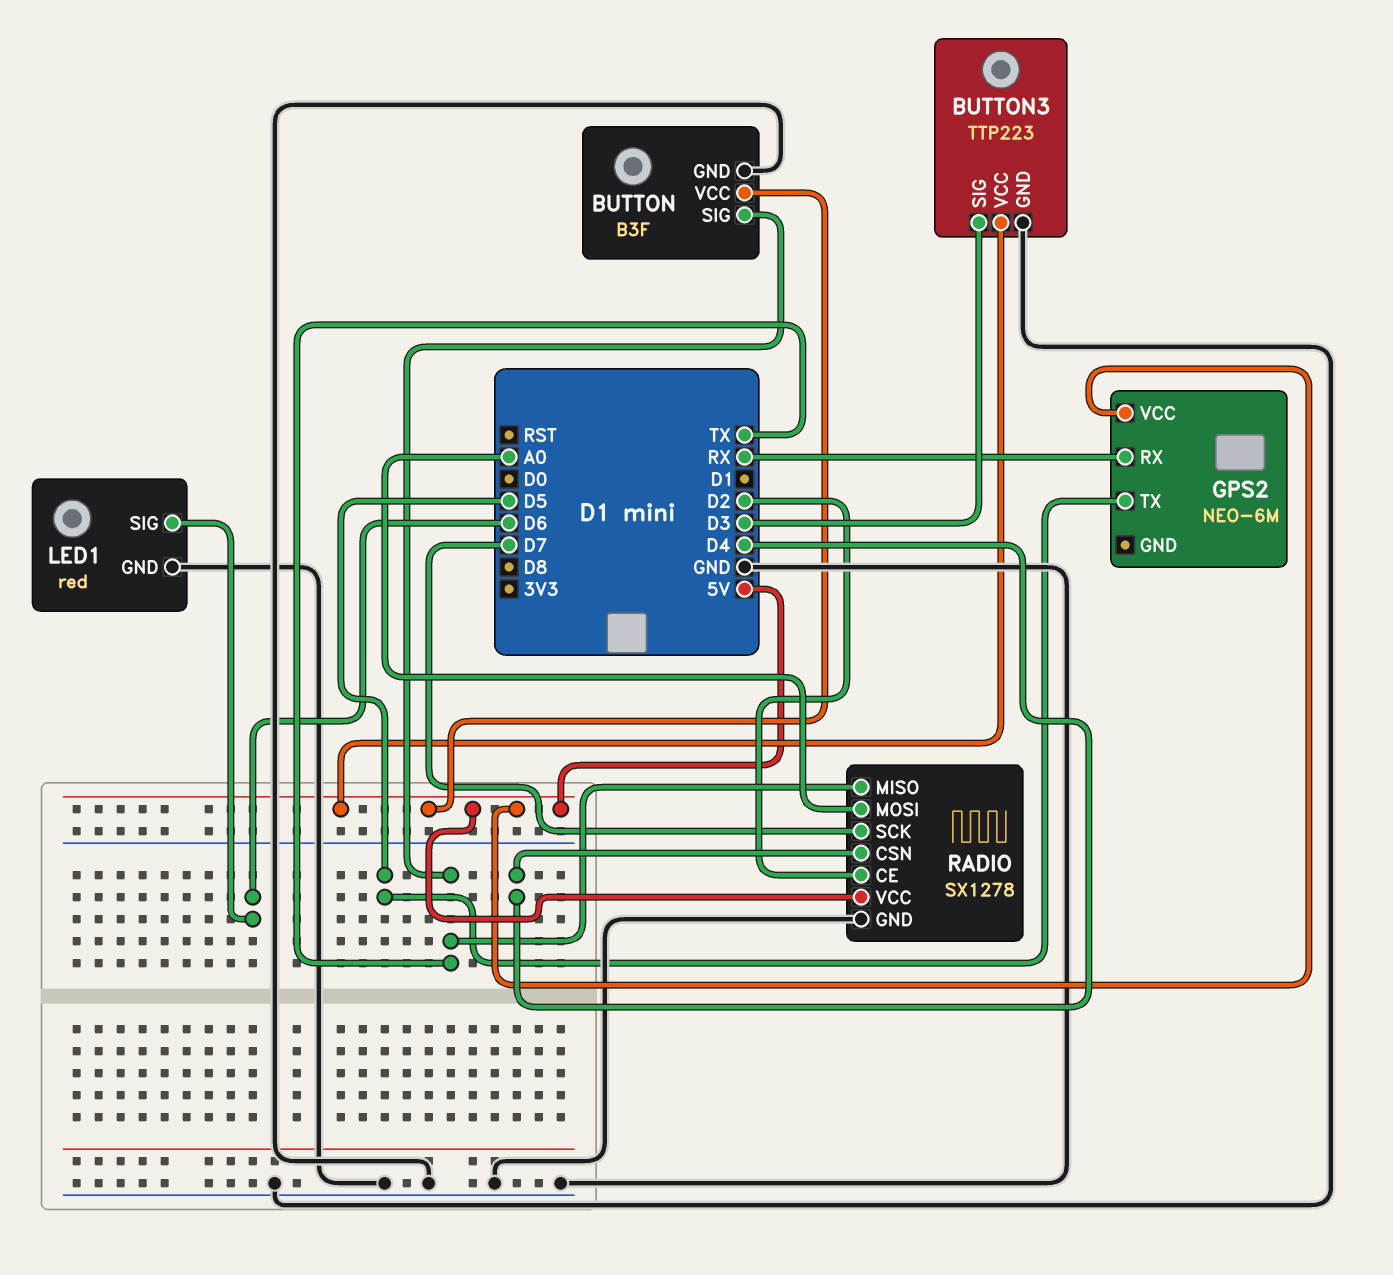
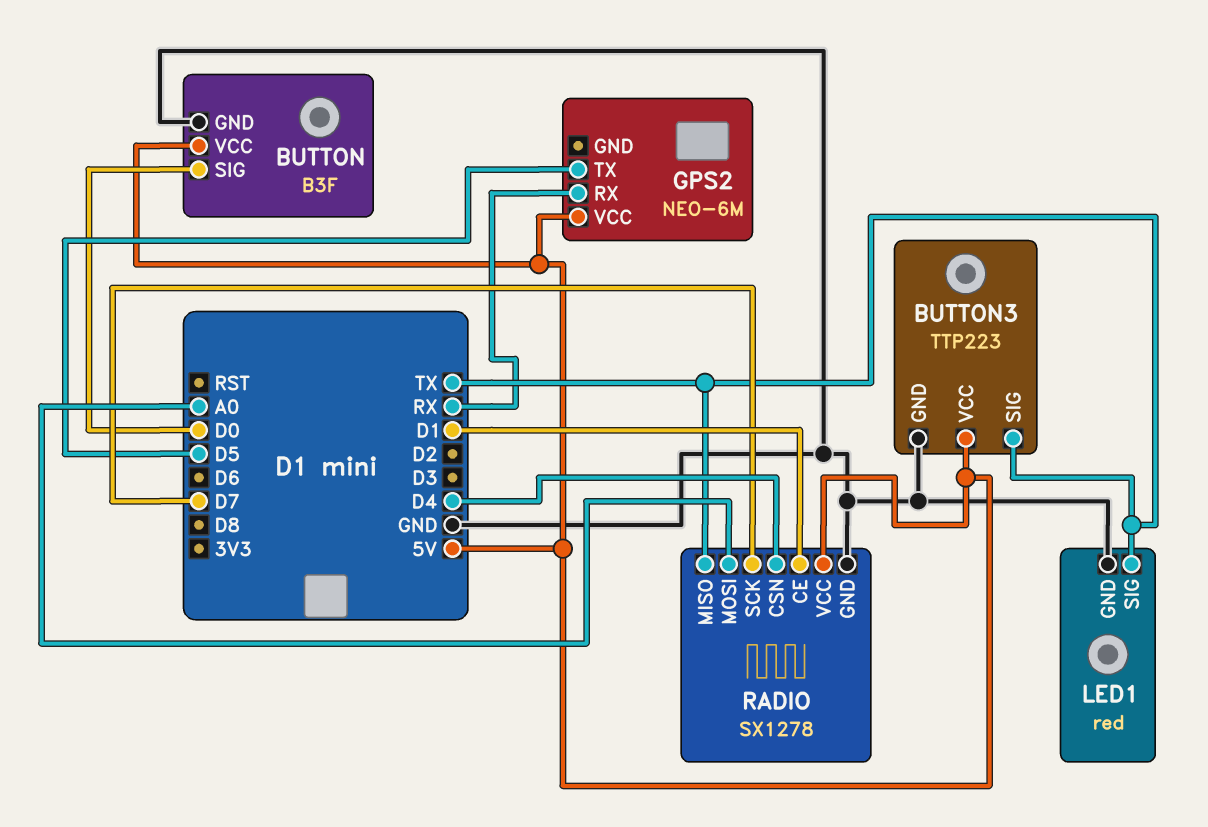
BUTTON pin SIG: TX -> D0
BUTTON3 pin SIG: D3 -> TX
LED1 pin SIG: D6 -> TX
RADIO pin CE: D2 -> D1

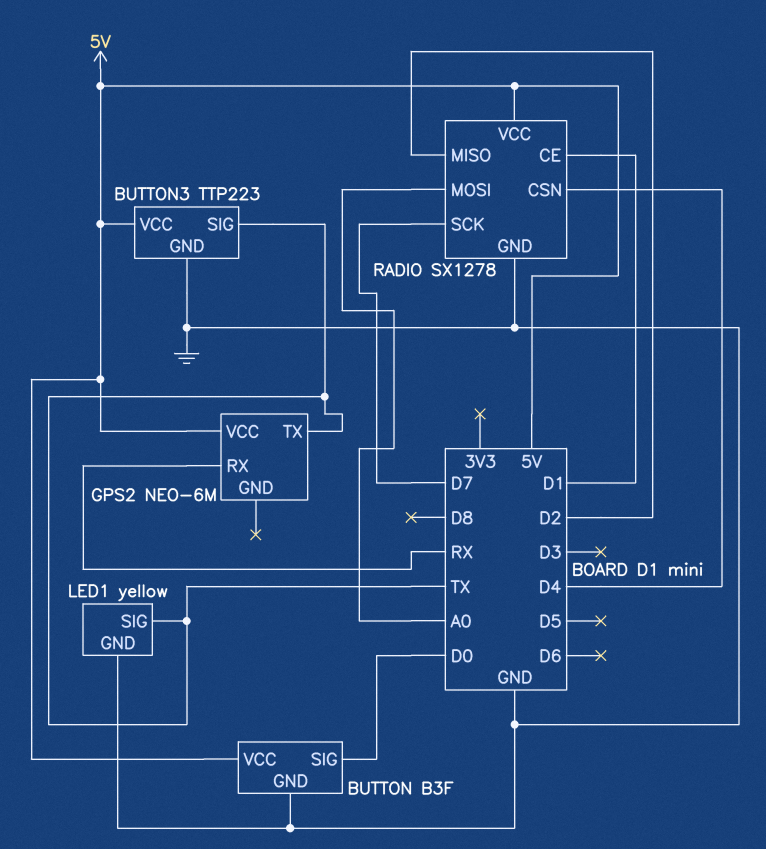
GPS2 pin TX: D5 -> TX
LED1: red -> yellow
RADIO pin MISO: TX -> D2

